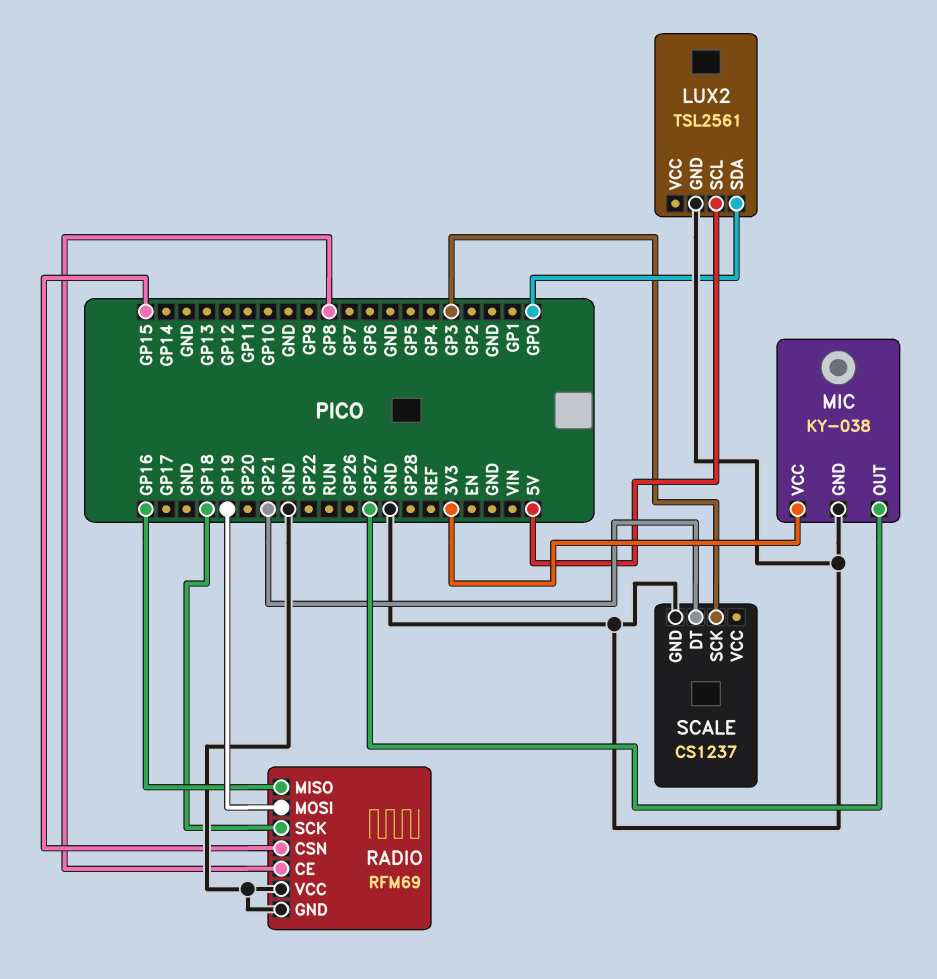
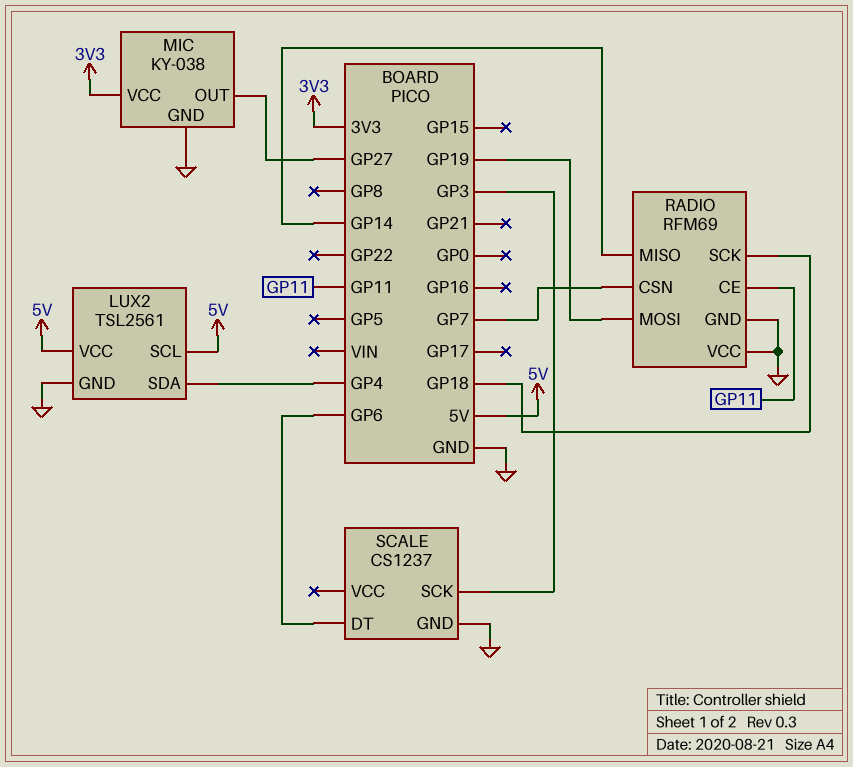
LUX2 pin SDA: GP0 -> GP4
LUX2 pin VCC: none -> 5V
RADIO pin CE: GP8 -> GP11
RADIO pin CSN: GP15 -> GP7
RADIO pin MISO: GP16 -> GP14
SCALE pin DT: GP21 -> GP6

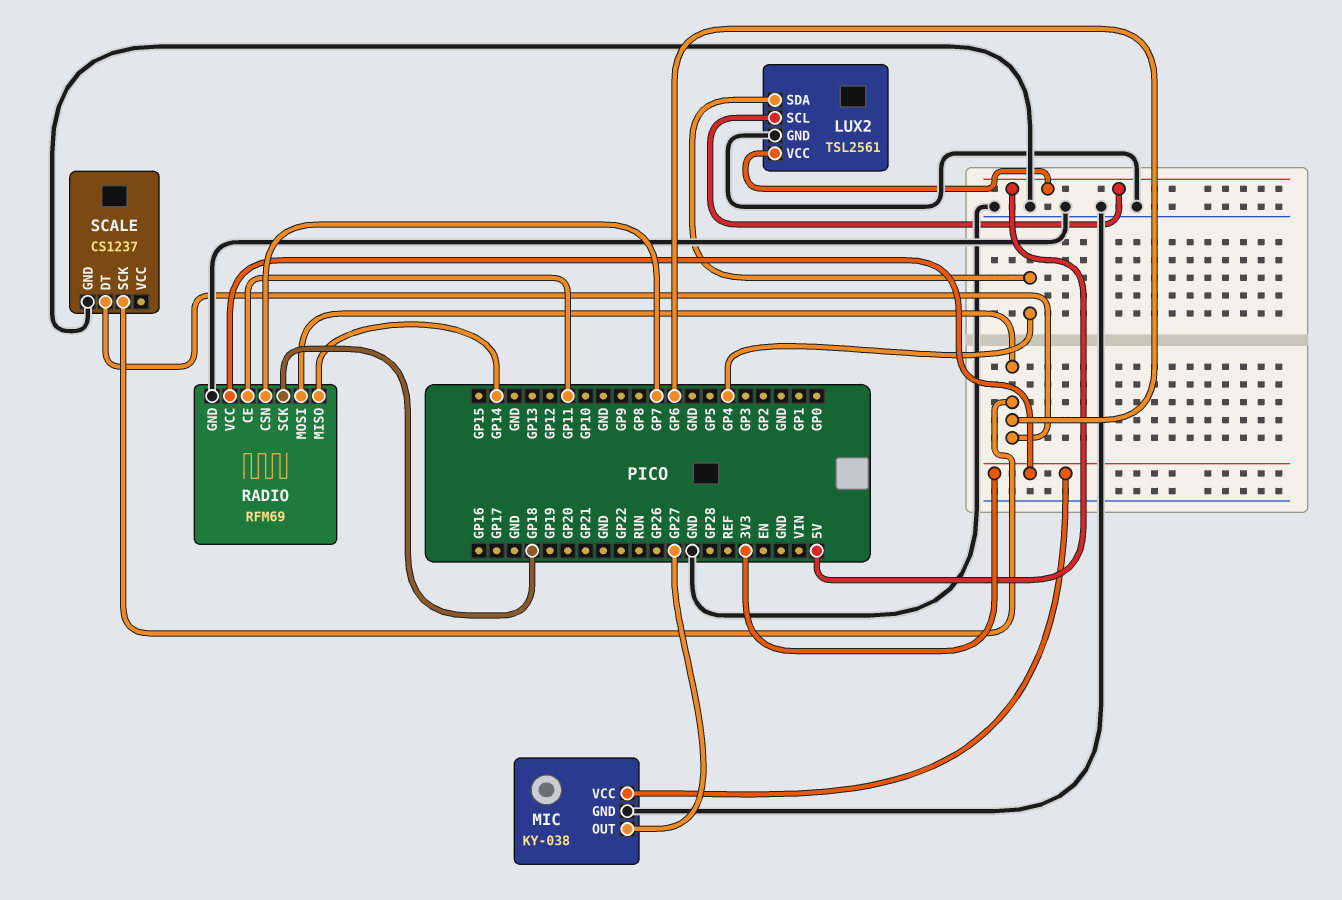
RADIO pin MOSI: GP19 -> GP6
RADIO pin VCC: GND -> 3V3
SCALE pin SCK: GP3 -> GP6

